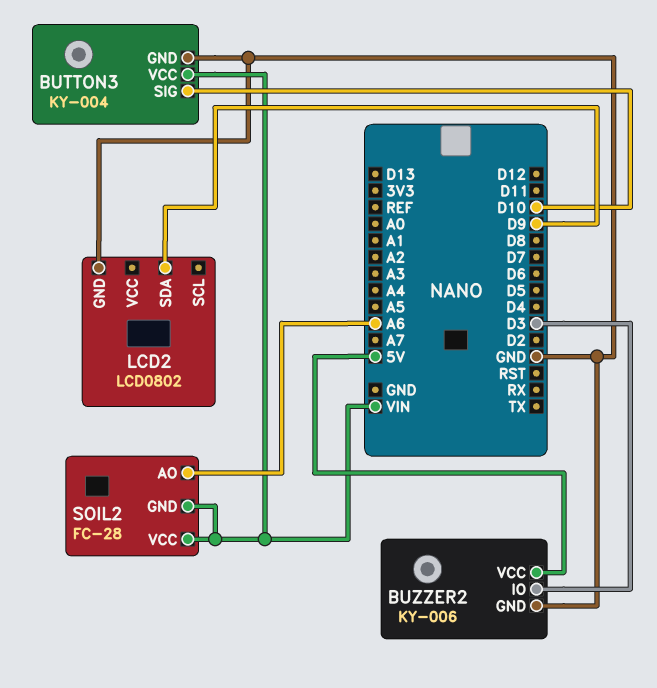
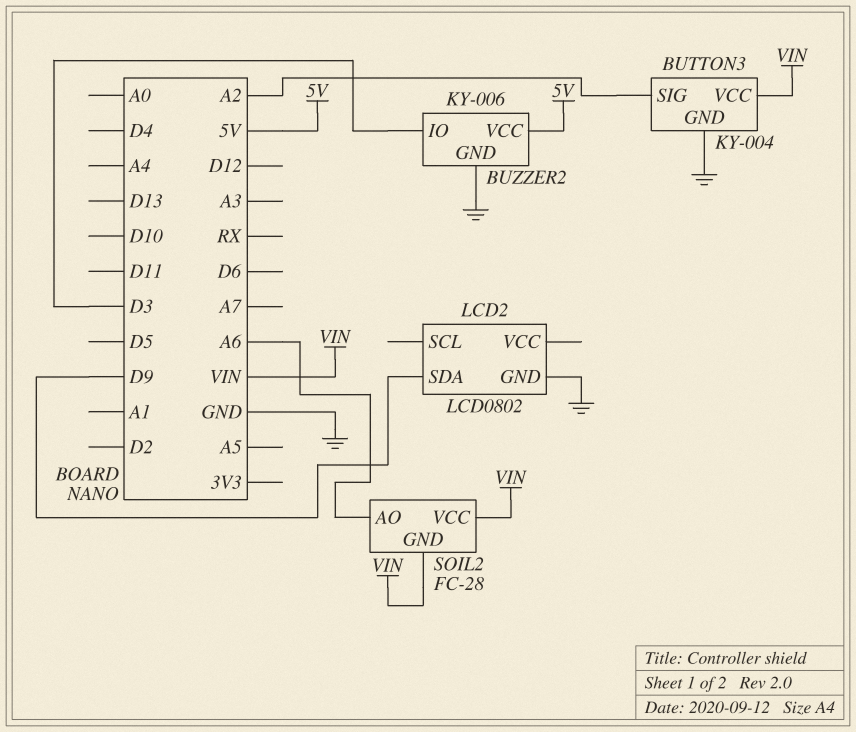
BUTTON3 pin SIG: D10 -> A2

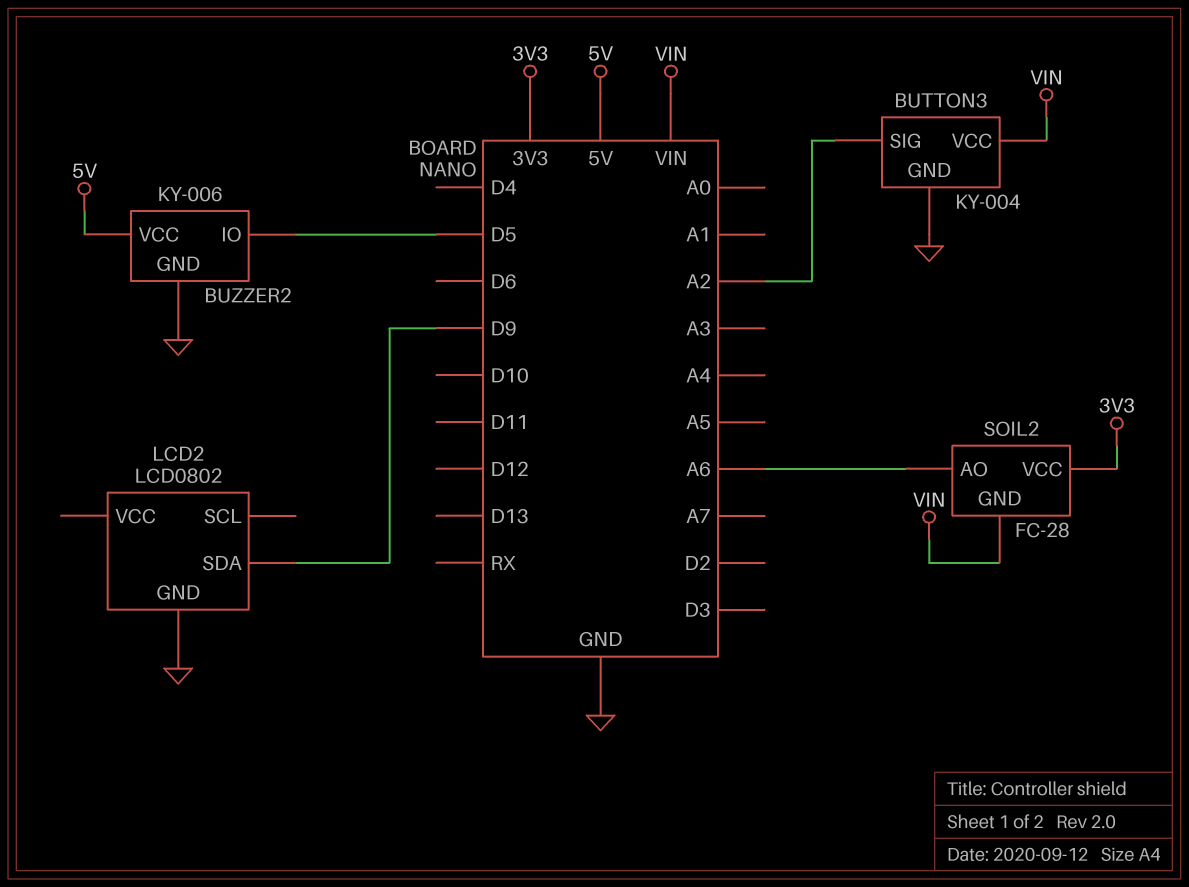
BUZZER2 pin IO: D3 -> D5
SOIL2 pin VCC: VIN -> 3V3

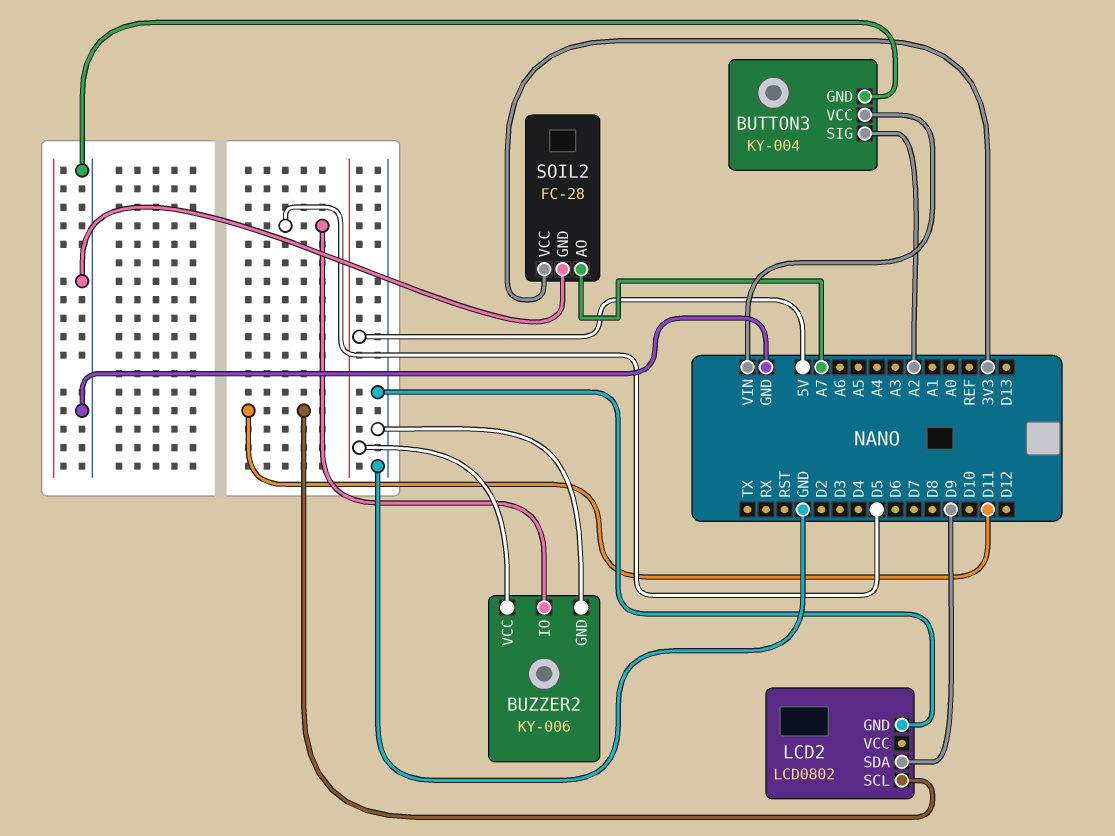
LCD2 pin SCL: none -> D11
SOIL2 pin AO: A6 -> A7
SOIL2 pin GND: VIN -> GND

